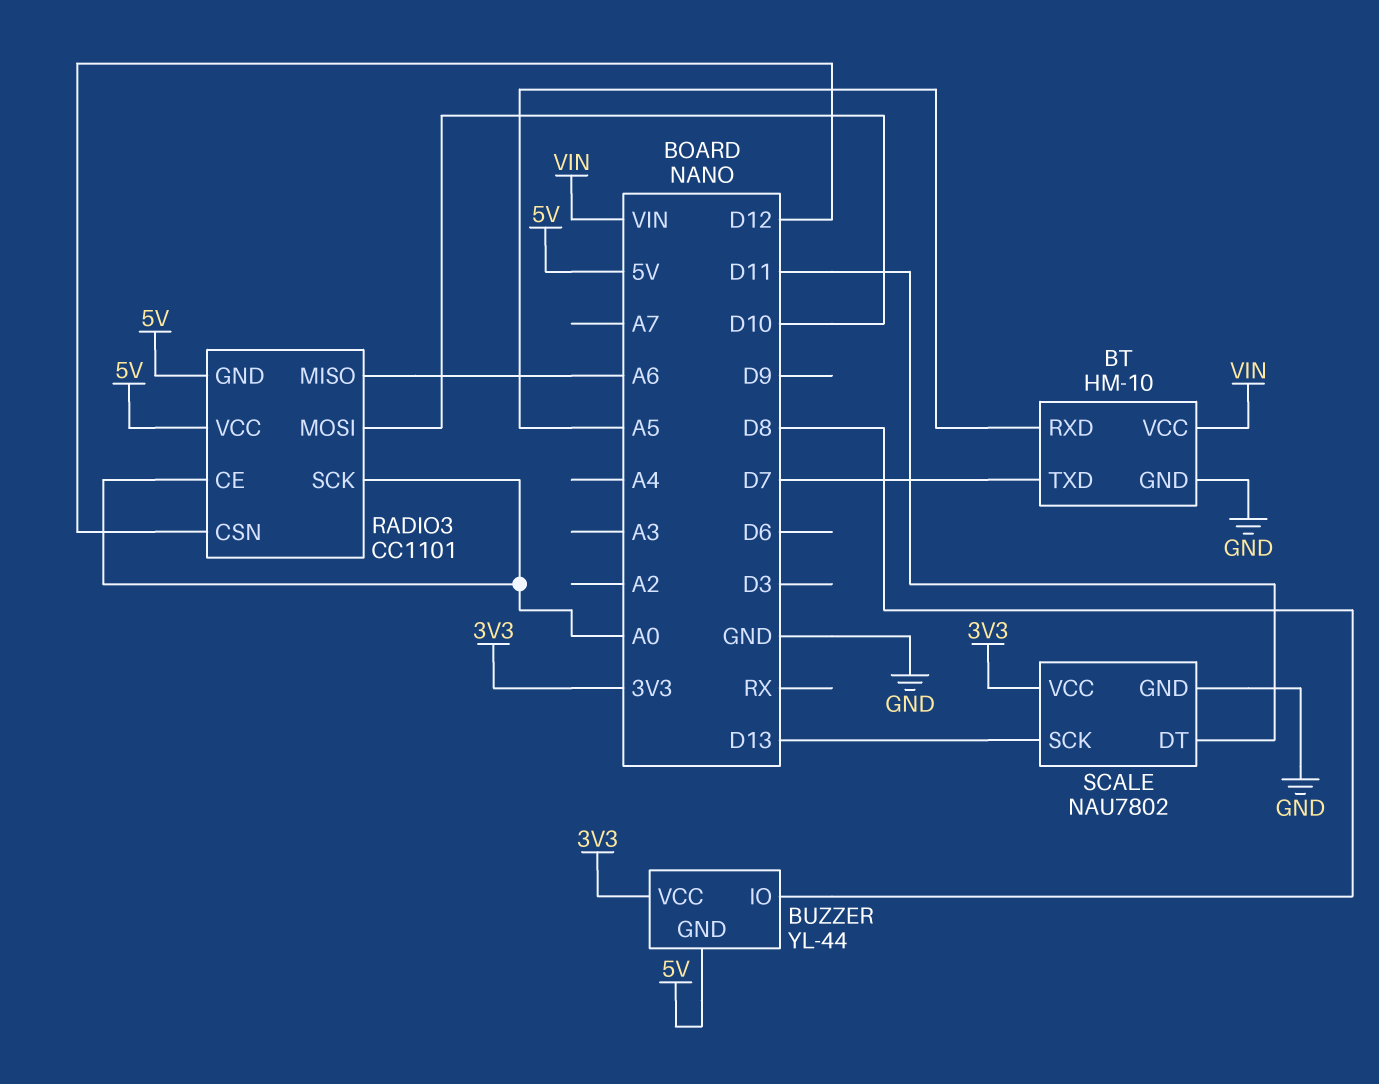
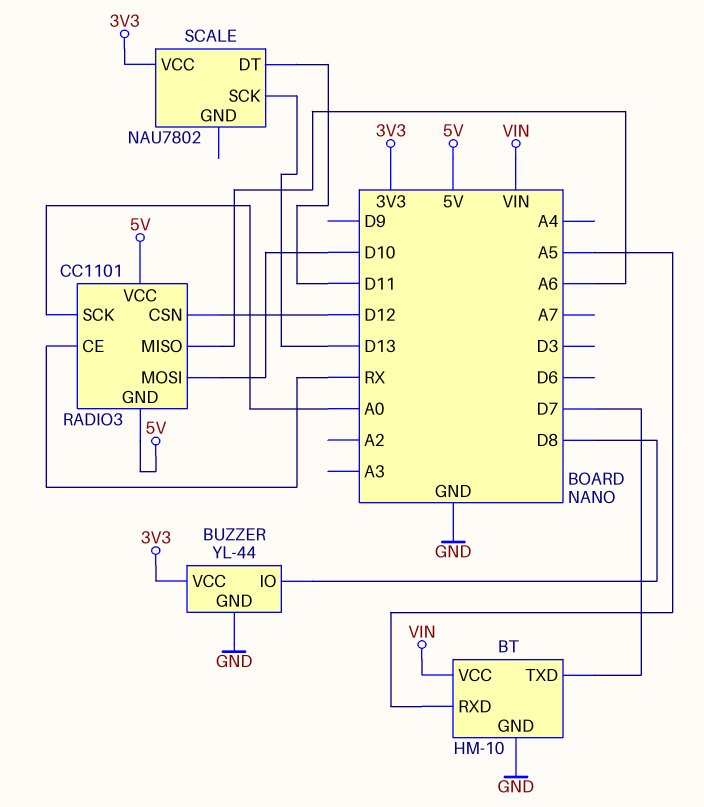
BUZZER pin GND: 5V -> GND
RADIO3 pin CE: A0 -> RX
SCALE pin GND: GND -> none

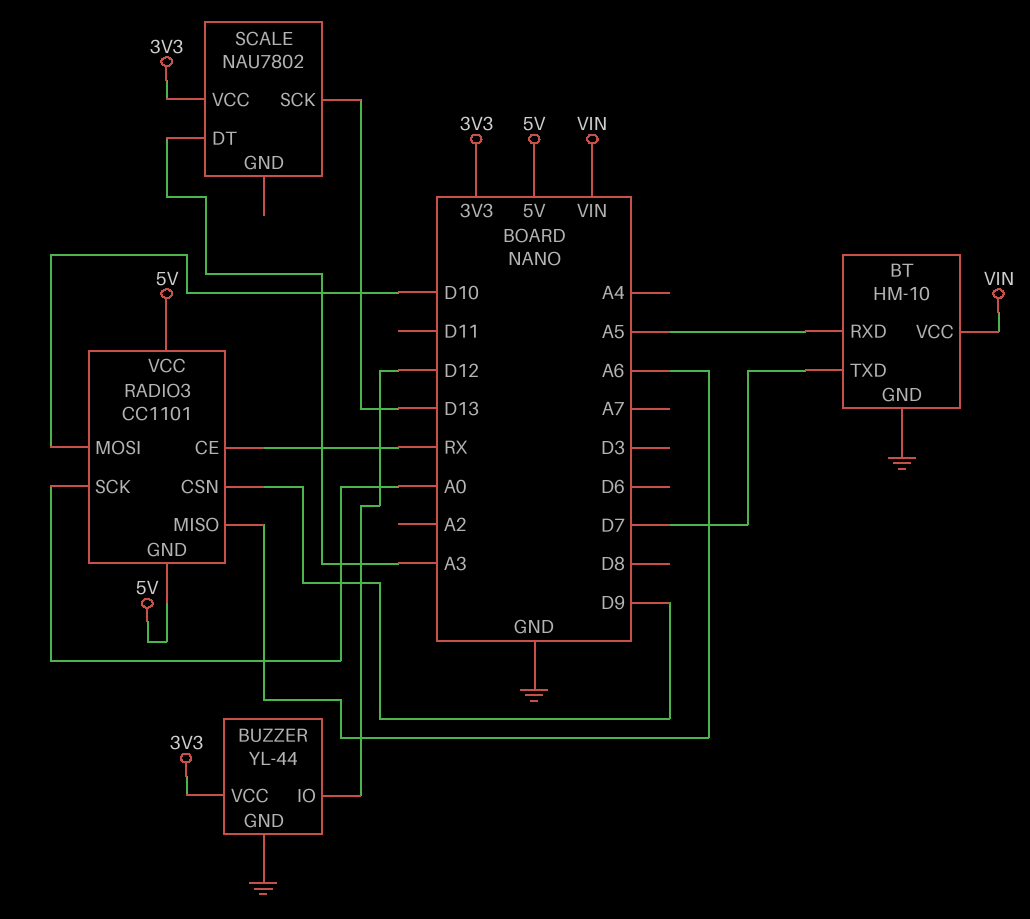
BUZZER pin IO: D8 -> D12
RADIO3 pin CSN: D12 -> D9
SCALE pin DT: D11 -> A3

